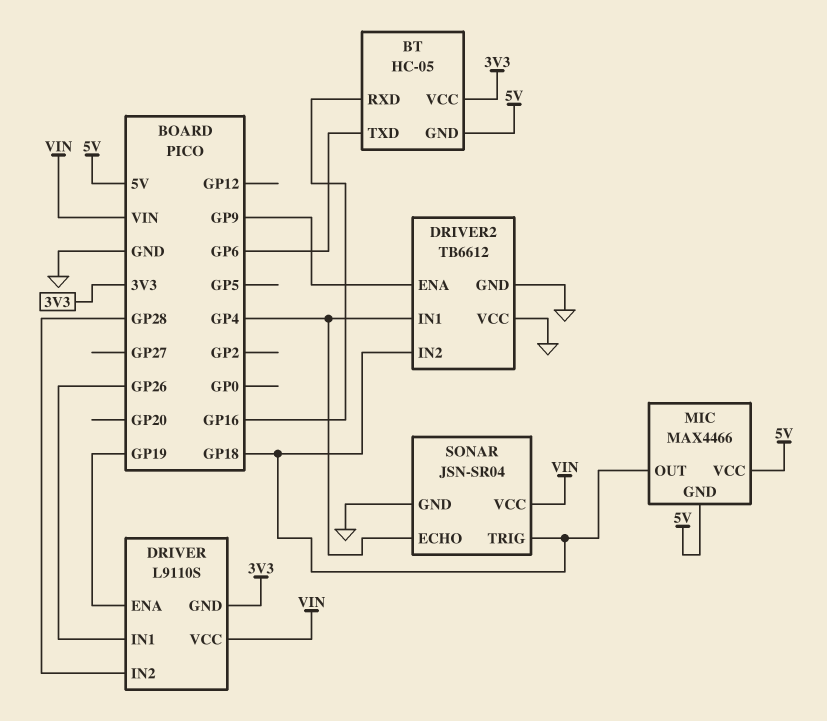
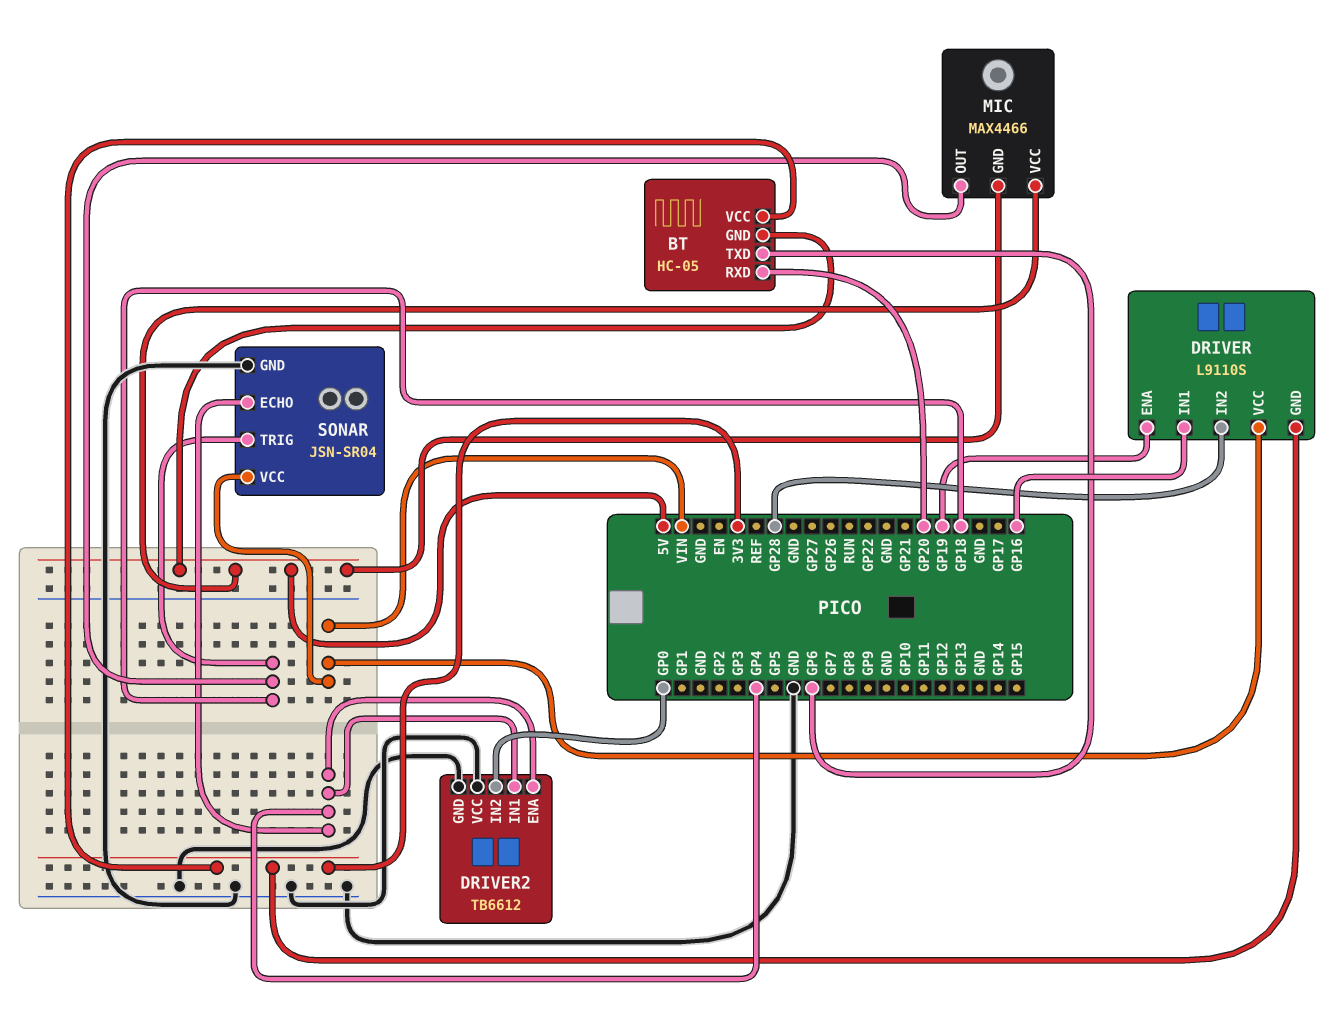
BT pin RXD: GP16 -> GP20
DRIVER pin IN1: GP26 -> GP16
DRIVER2 pin ENA: GP9 -> GP4
DRIVER2 pin IN2: GP18 -> GP0

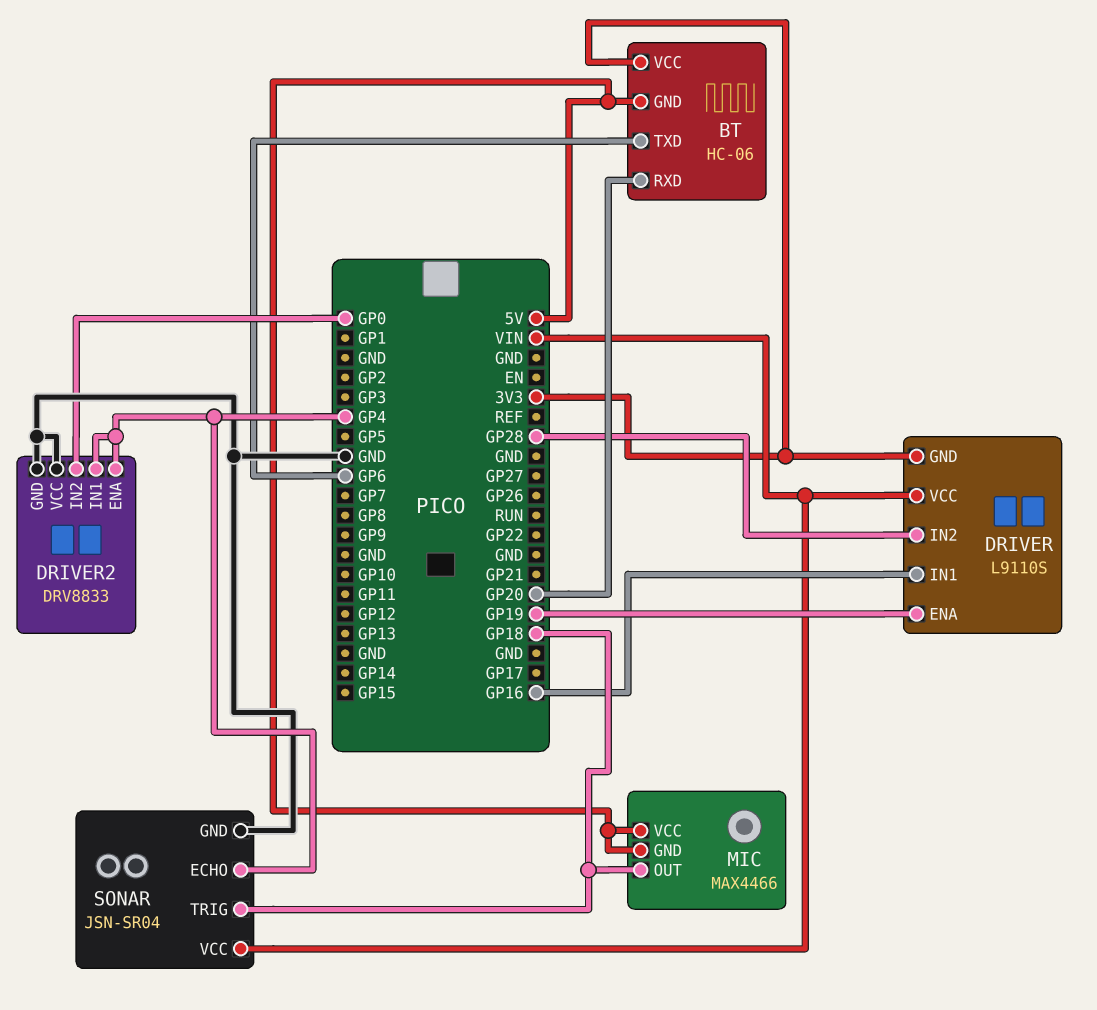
BT: HC-05 -> HC-06
DRIVER2: TB6612 -> DRV8833

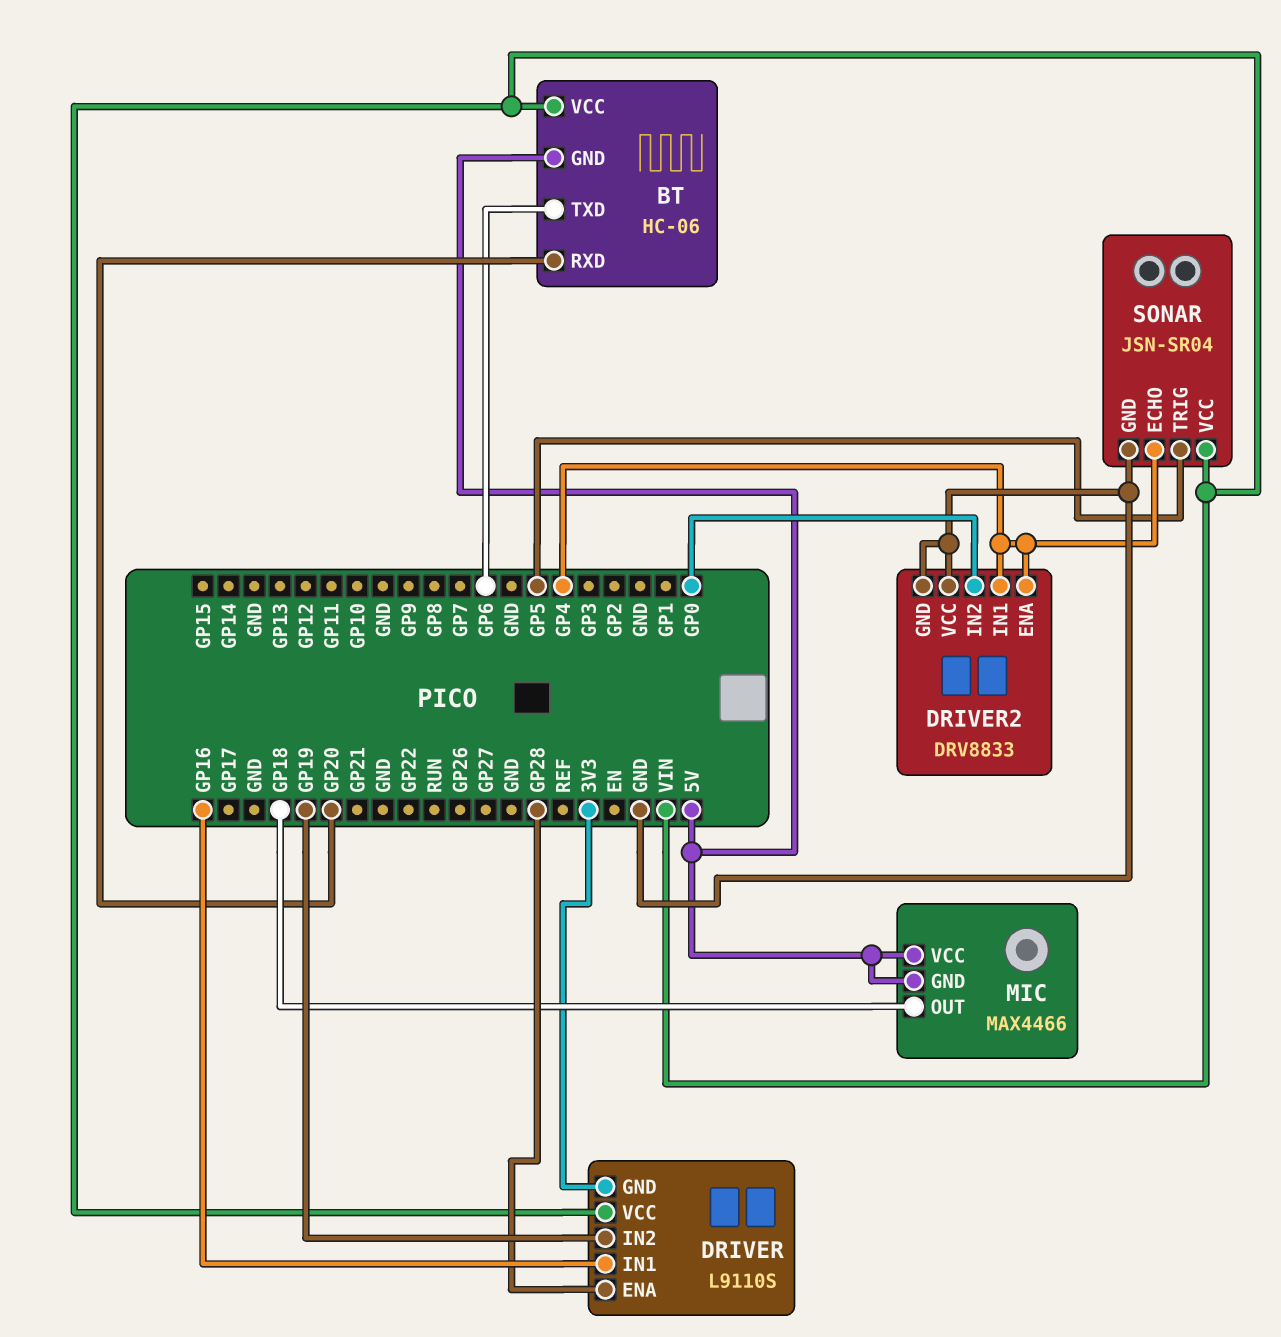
BT pin VCC: 3V3 -> VIN
DRIVER pin ENA: GP19 -> GP28
DRIVER pin IN2: GP28 -> GP19
SONAR pin TRIG: GP18 -> GP5

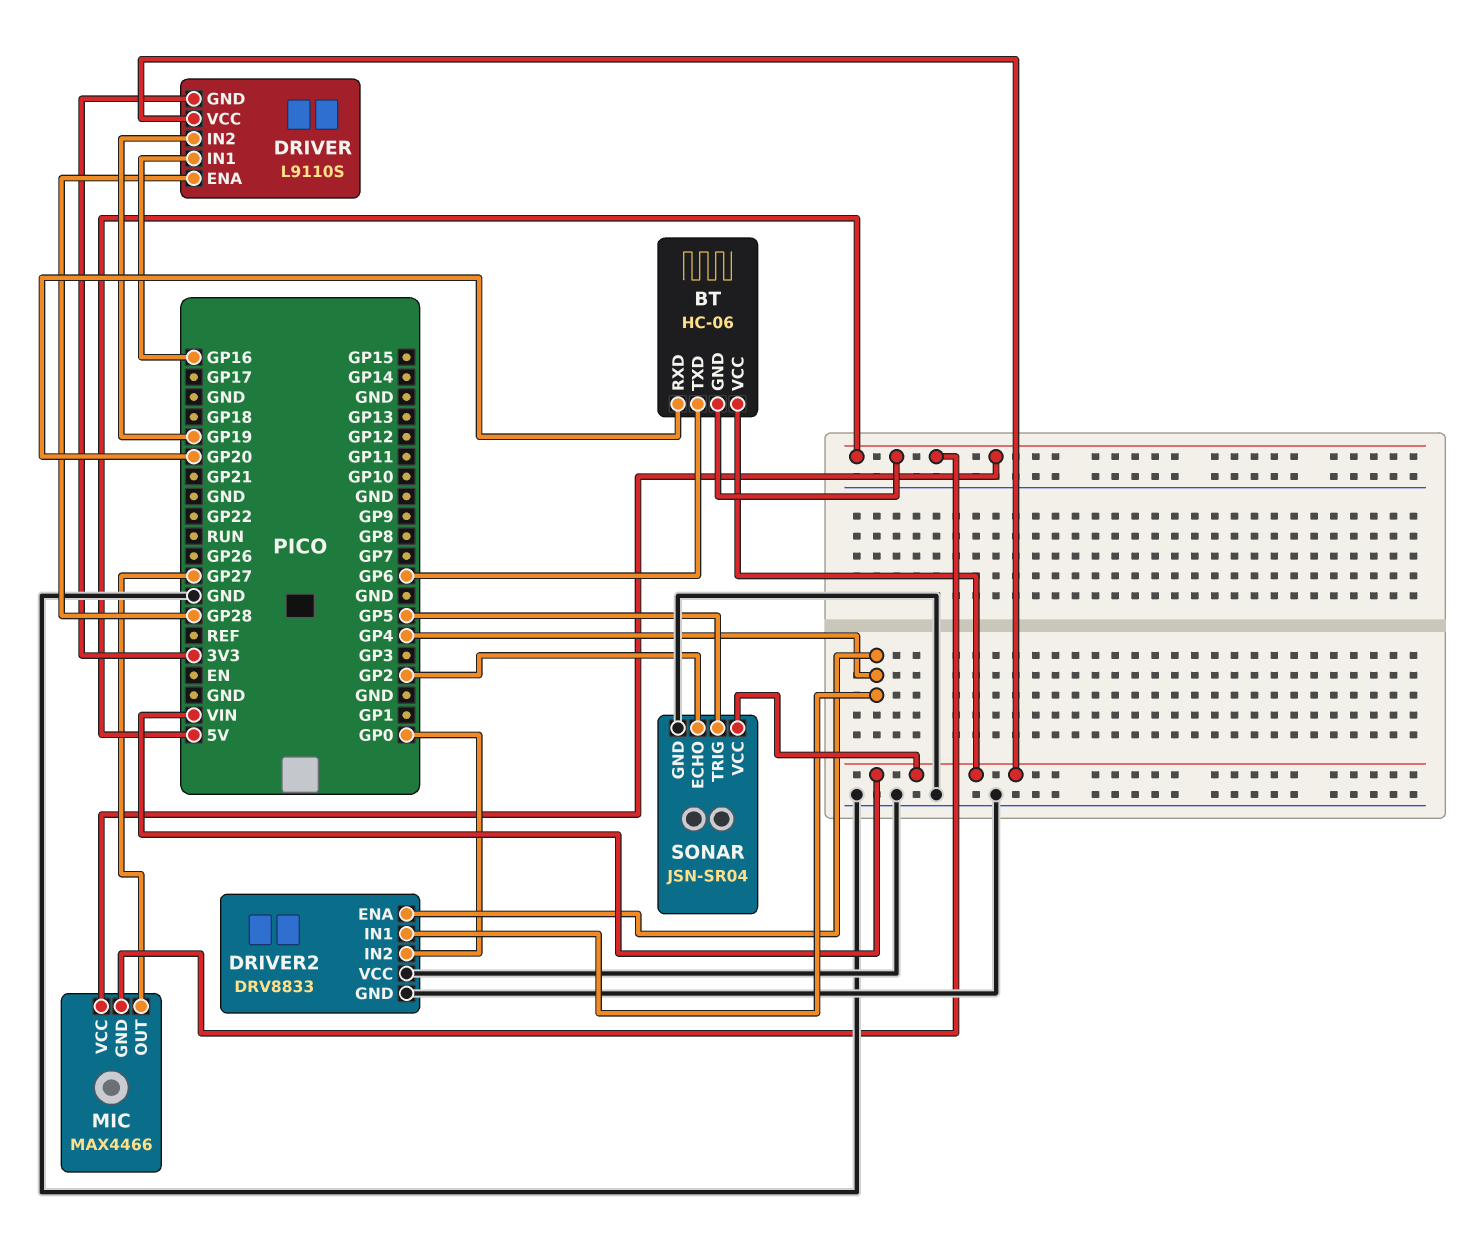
MIC pin OUT: GP18 -> GP27
SONAR pin ECHO: GP4 -> GP2

